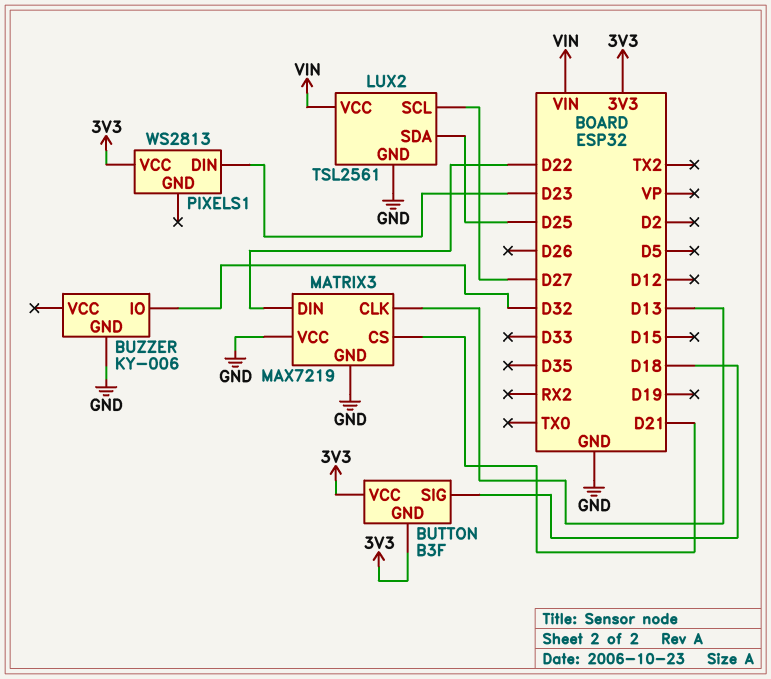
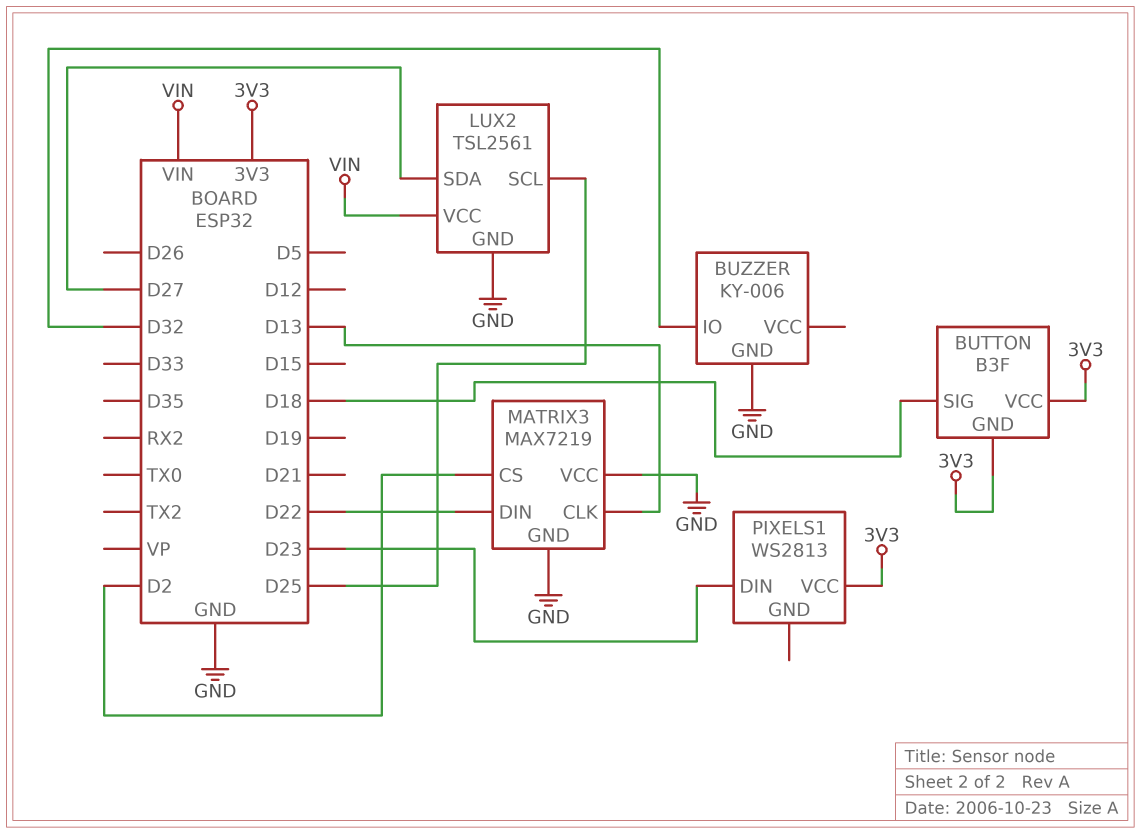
LUX2 pin SCL: D27 -> D25
LUX2 pin SDA: D25 -> D27
MATRIX3 pin CS: D21 -> D2

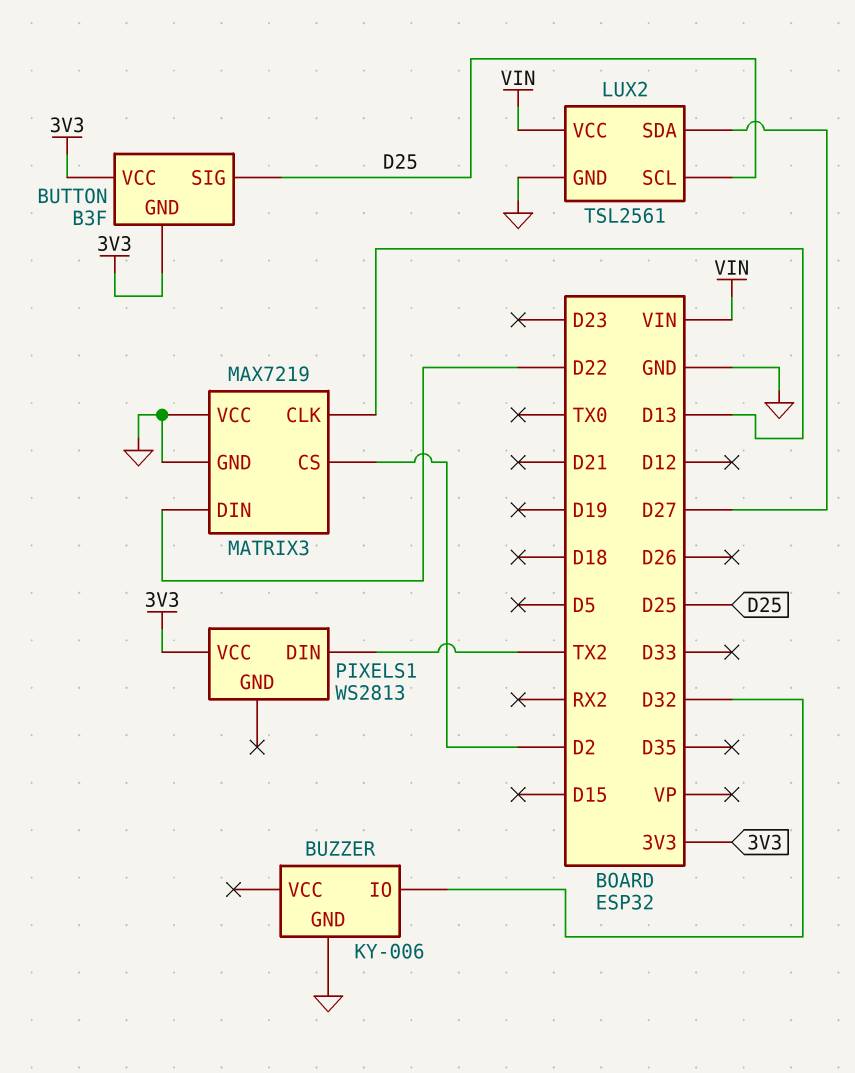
BUTTON pin SIG: D18 -> D25
PIXELS1 pin DIN: D23 -> TX2

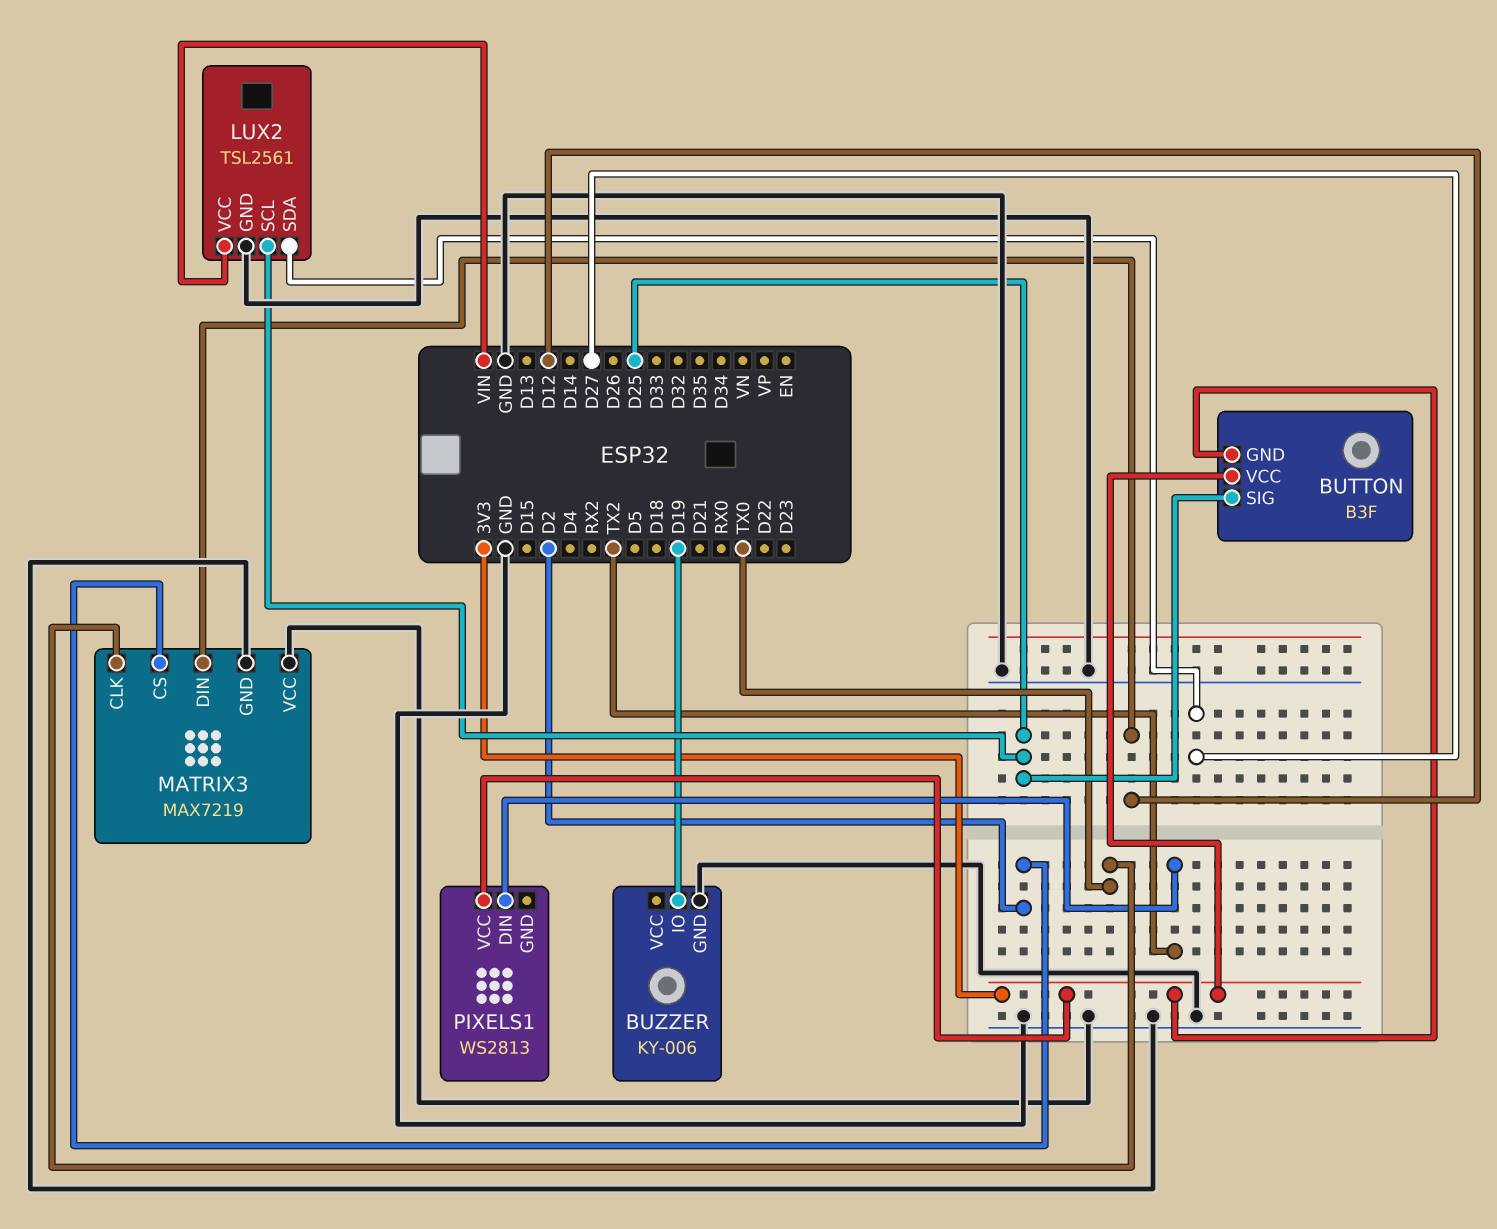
BUZZER pin IO: D32 -> D19
MATRIX3 pin CLK: D13 -> TX0
MATRIX3 pin DIN: D22 -> D12

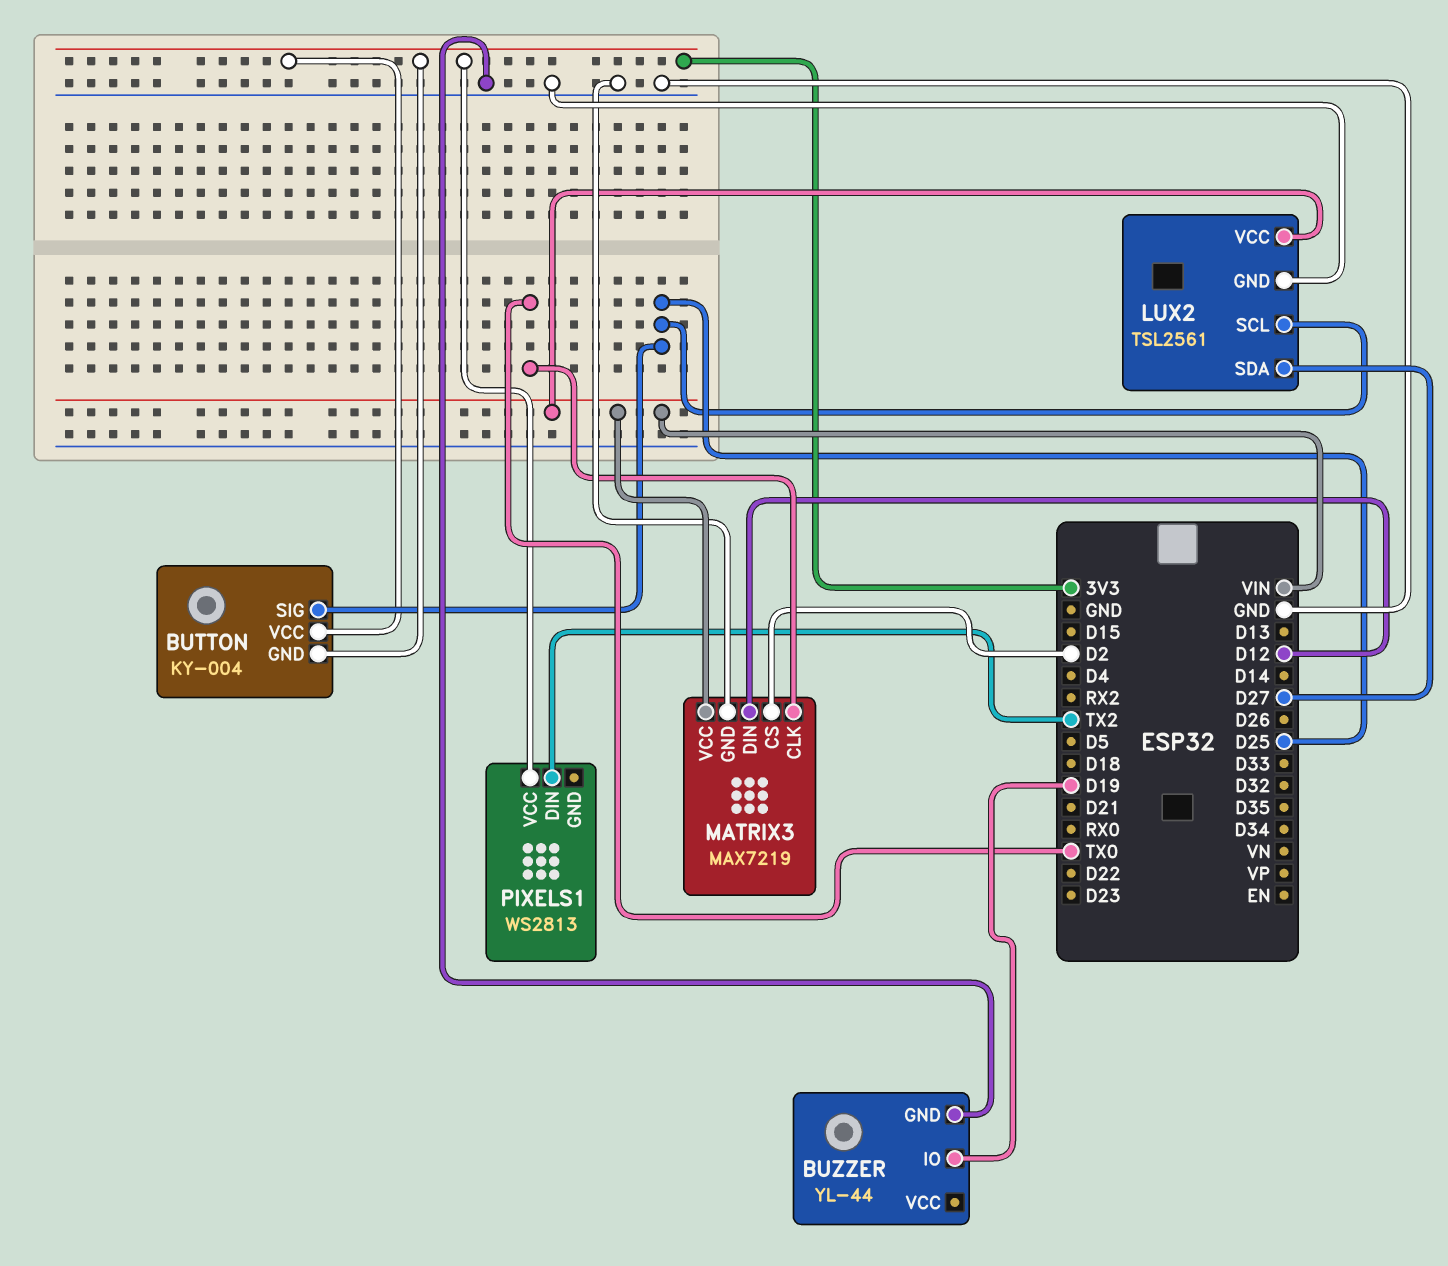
BUTTON: B3F -> KY-004
BUZZER: KY-006 -> YL-44
MATRIX3 pin VCC: GND -> VIN

